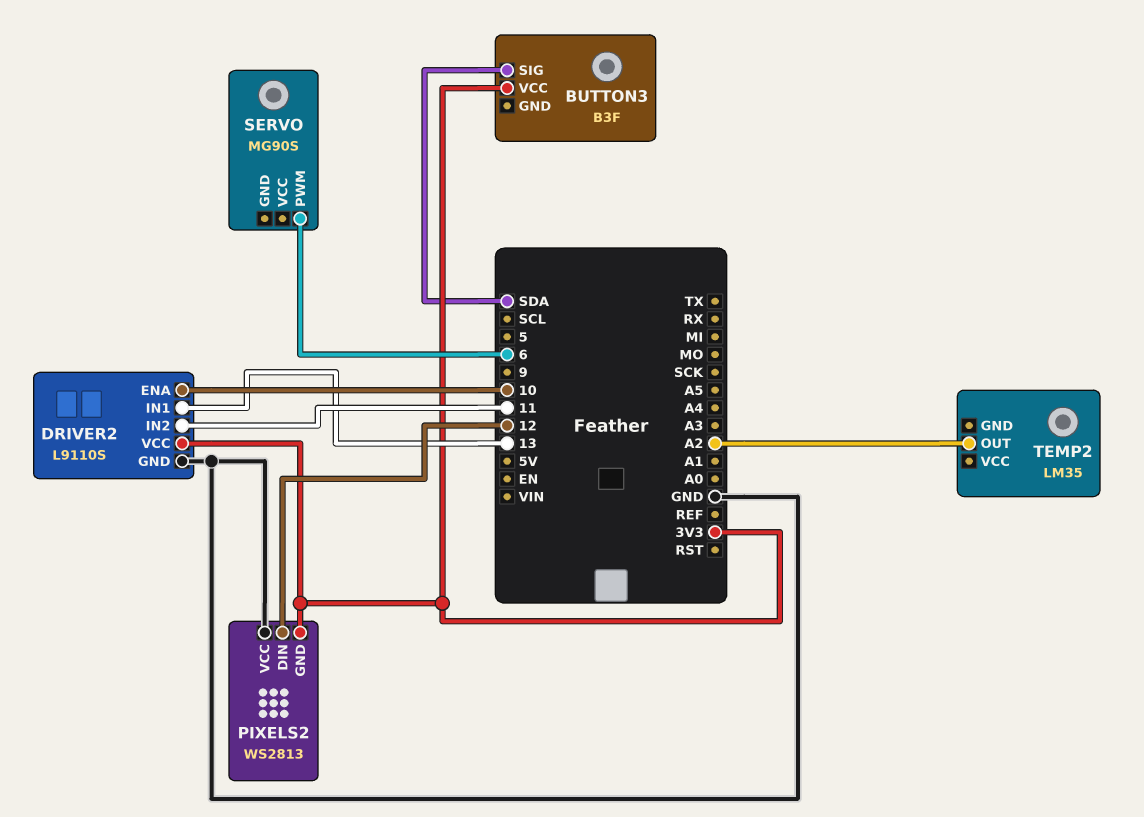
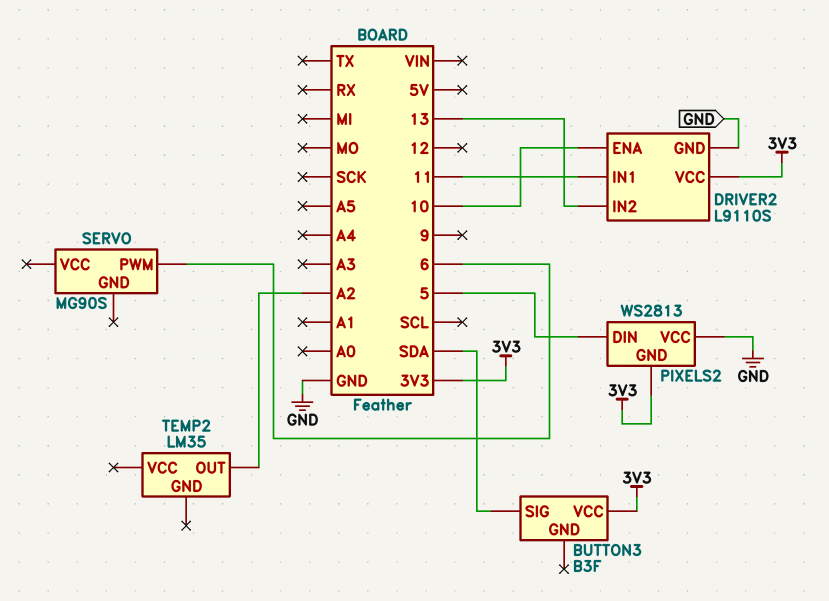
DRIVER2 pin IN1: 13 -> 11
DRIVER2 pin IN2: 11 -> 13
PIXELS2 pin DIN: 12 -> 5

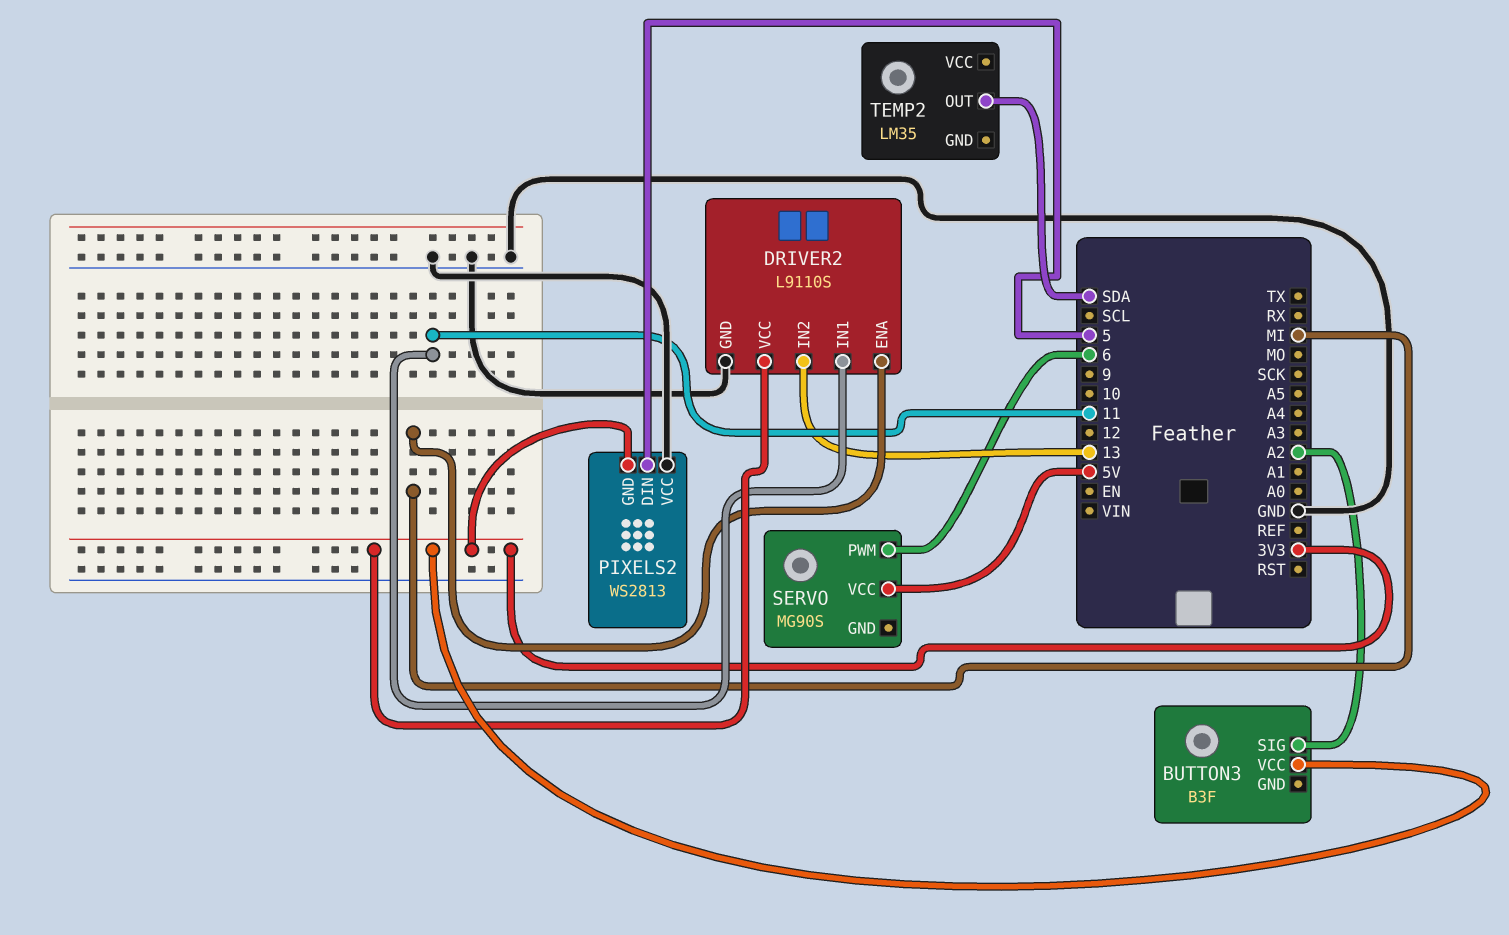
BUTTON3 pin SIG: SDA -> A2
DRIVER2 pin ENA: 10 -> MI
SERVO pin VCC: none -> 5V
TEMP2 pin OUT: A2 -> SDA

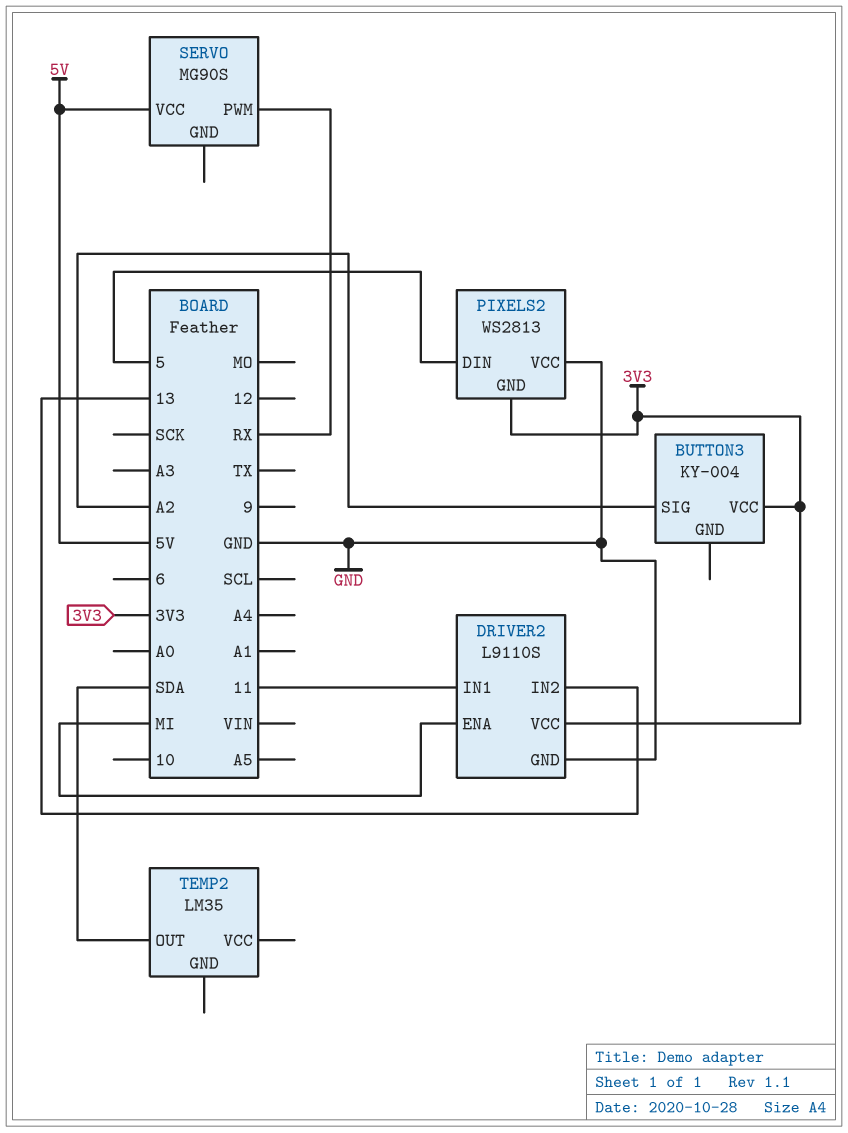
BUTTON3: B3F -> KY-004
SERVO pin PWM: 6 -> RX

